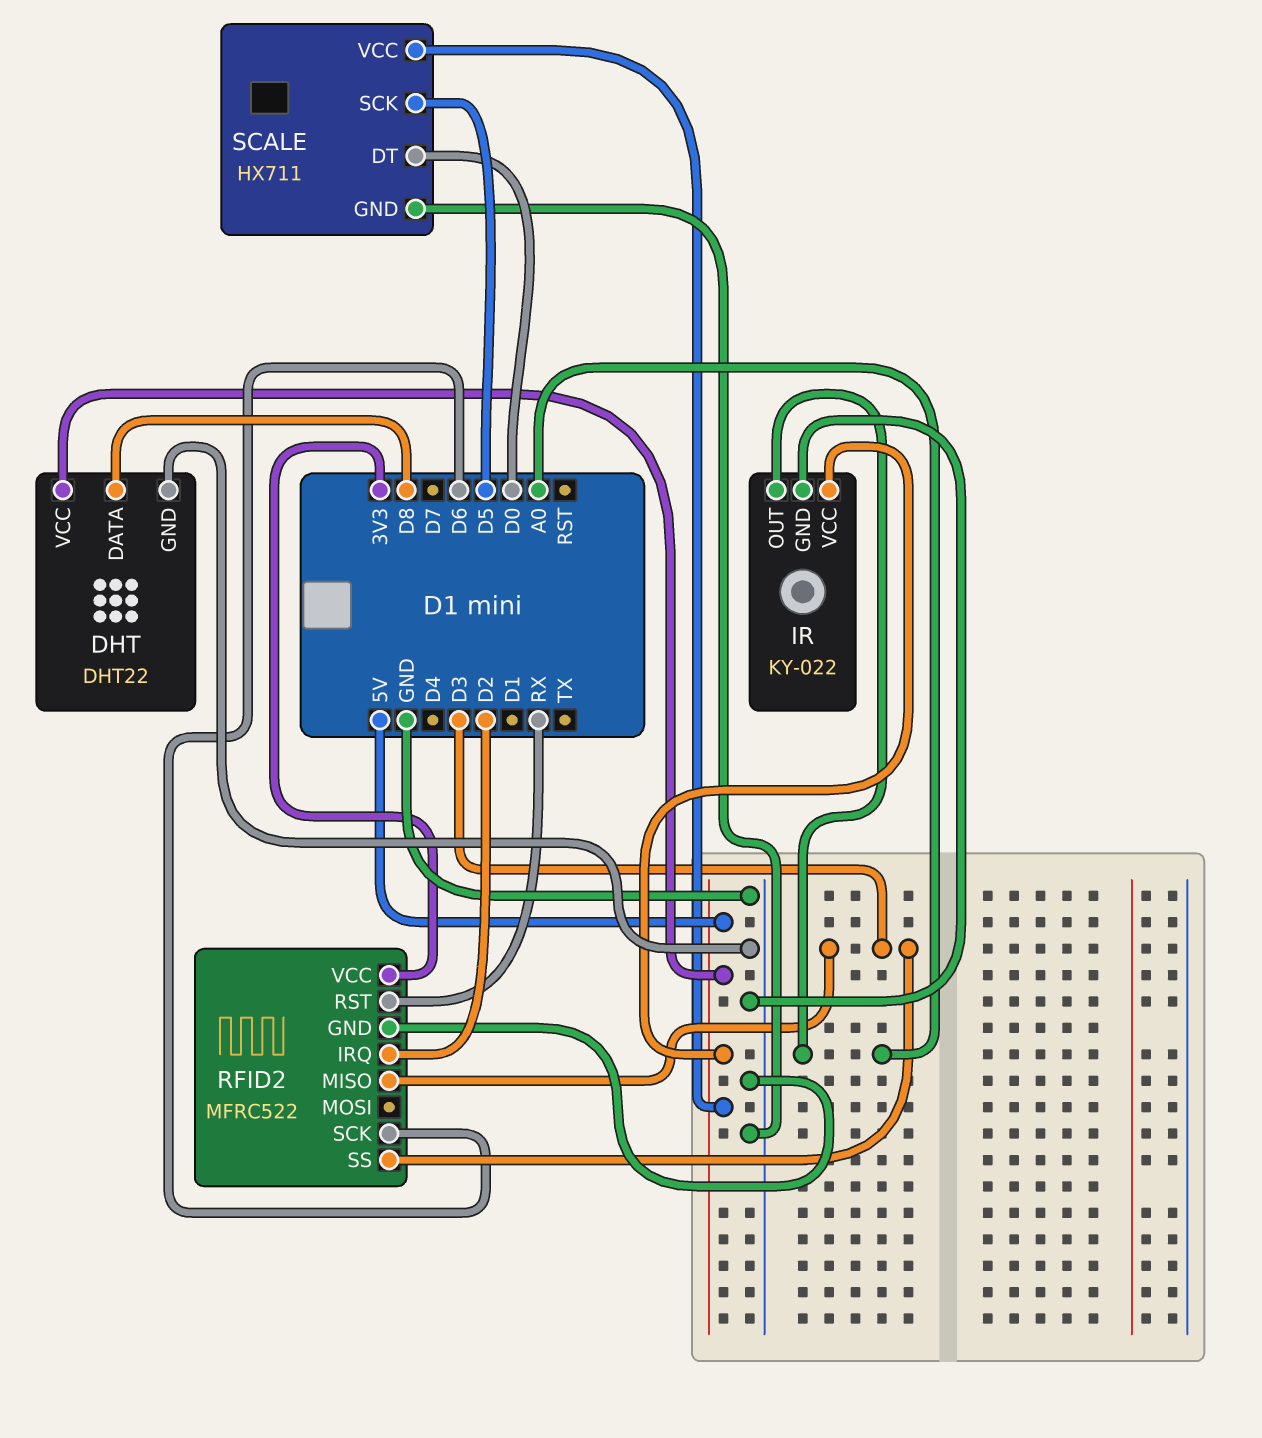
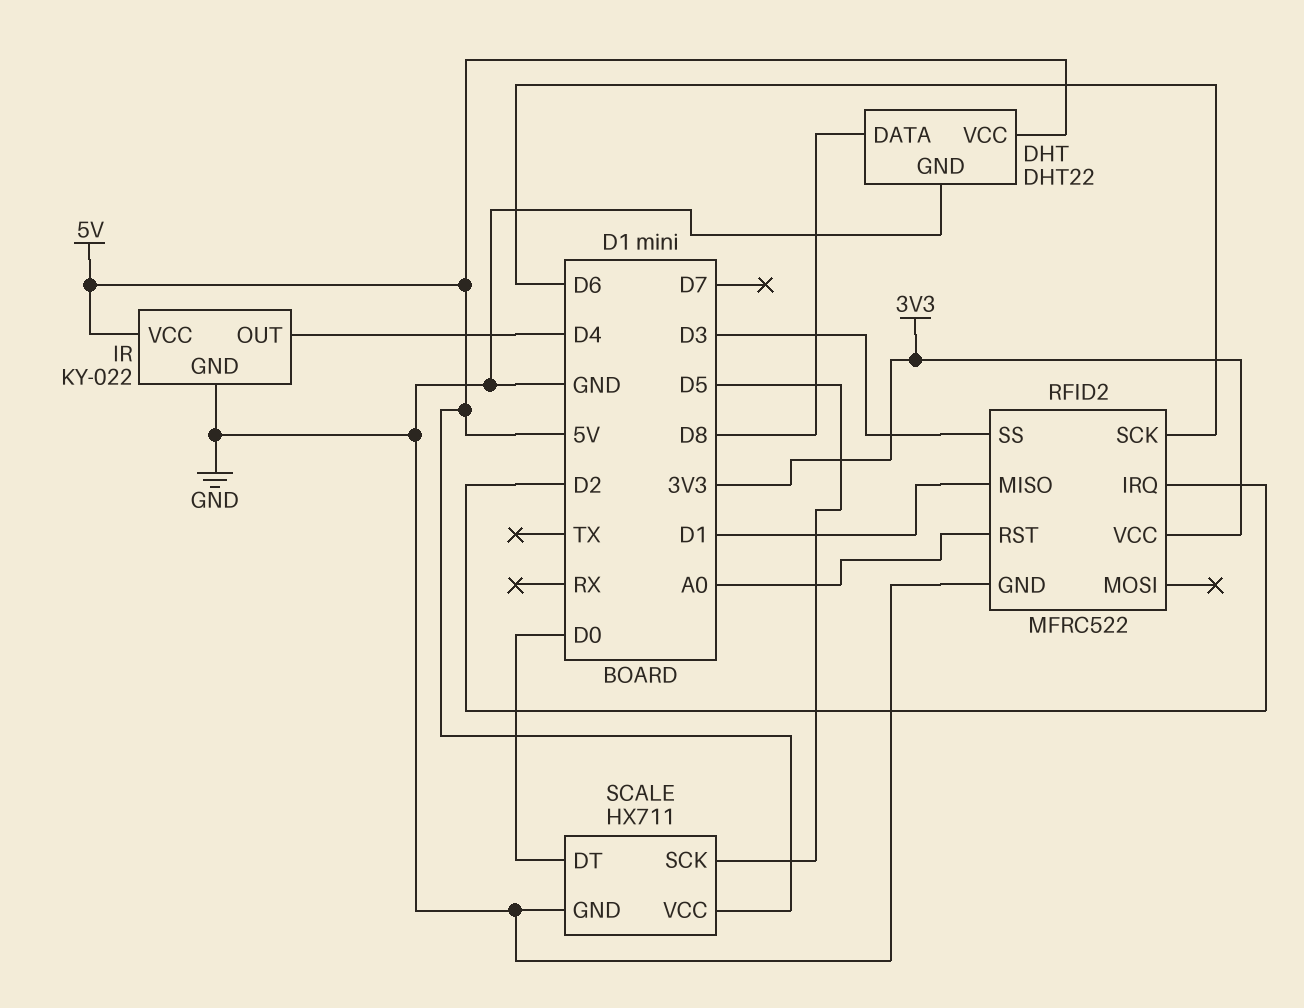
IR pin OUT: A0 -> D4
RFID2 pin MISO: D3 -> D1
RFID2 pin RST: RX -> A0

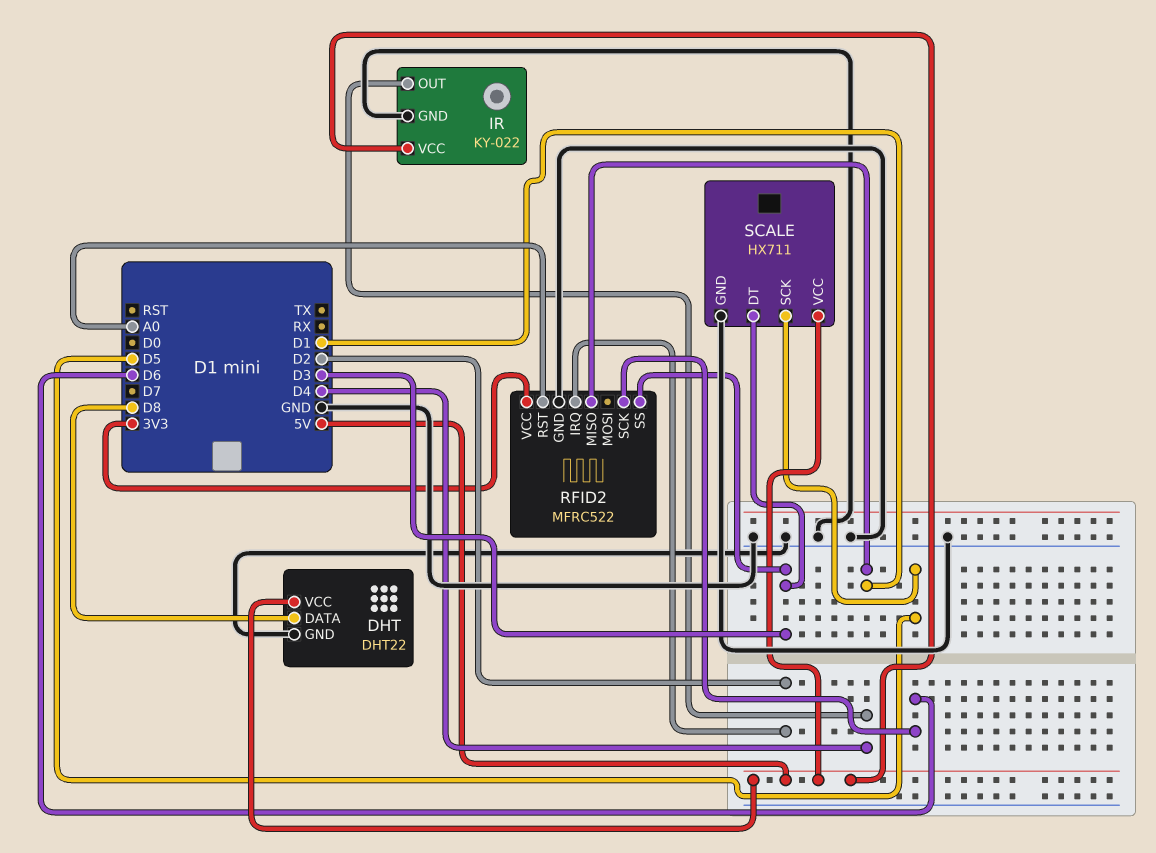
SCALE pin DT: D0 -> D3

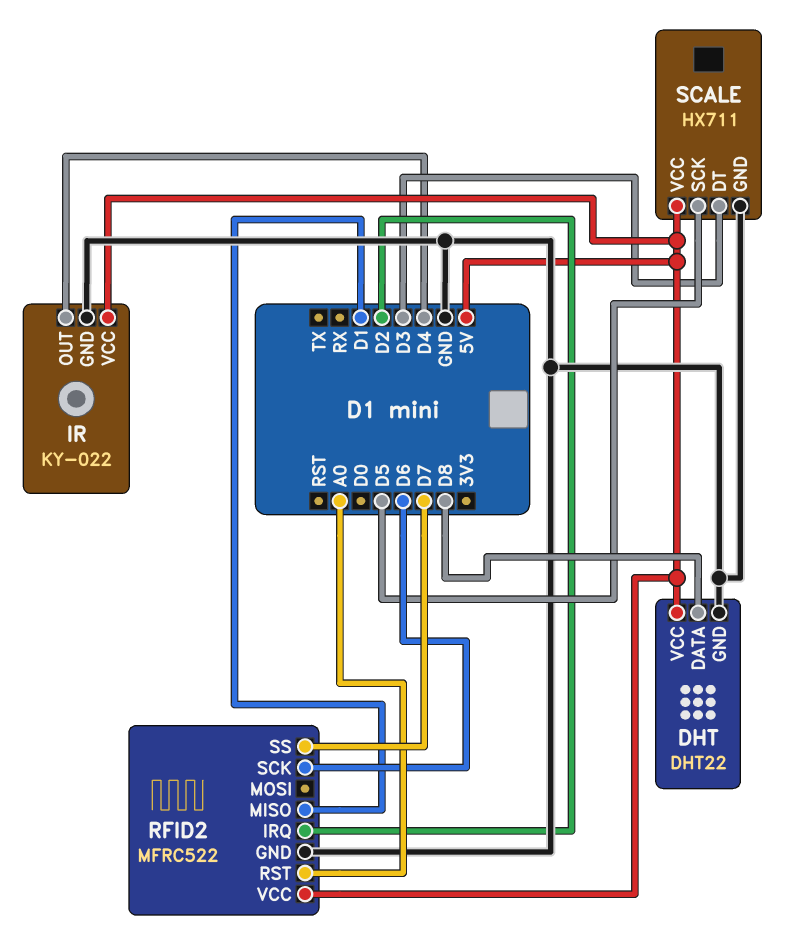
RFID2 pin SS: D3 -> D7
RFID2 pin VCC: 3V3 -> 5V

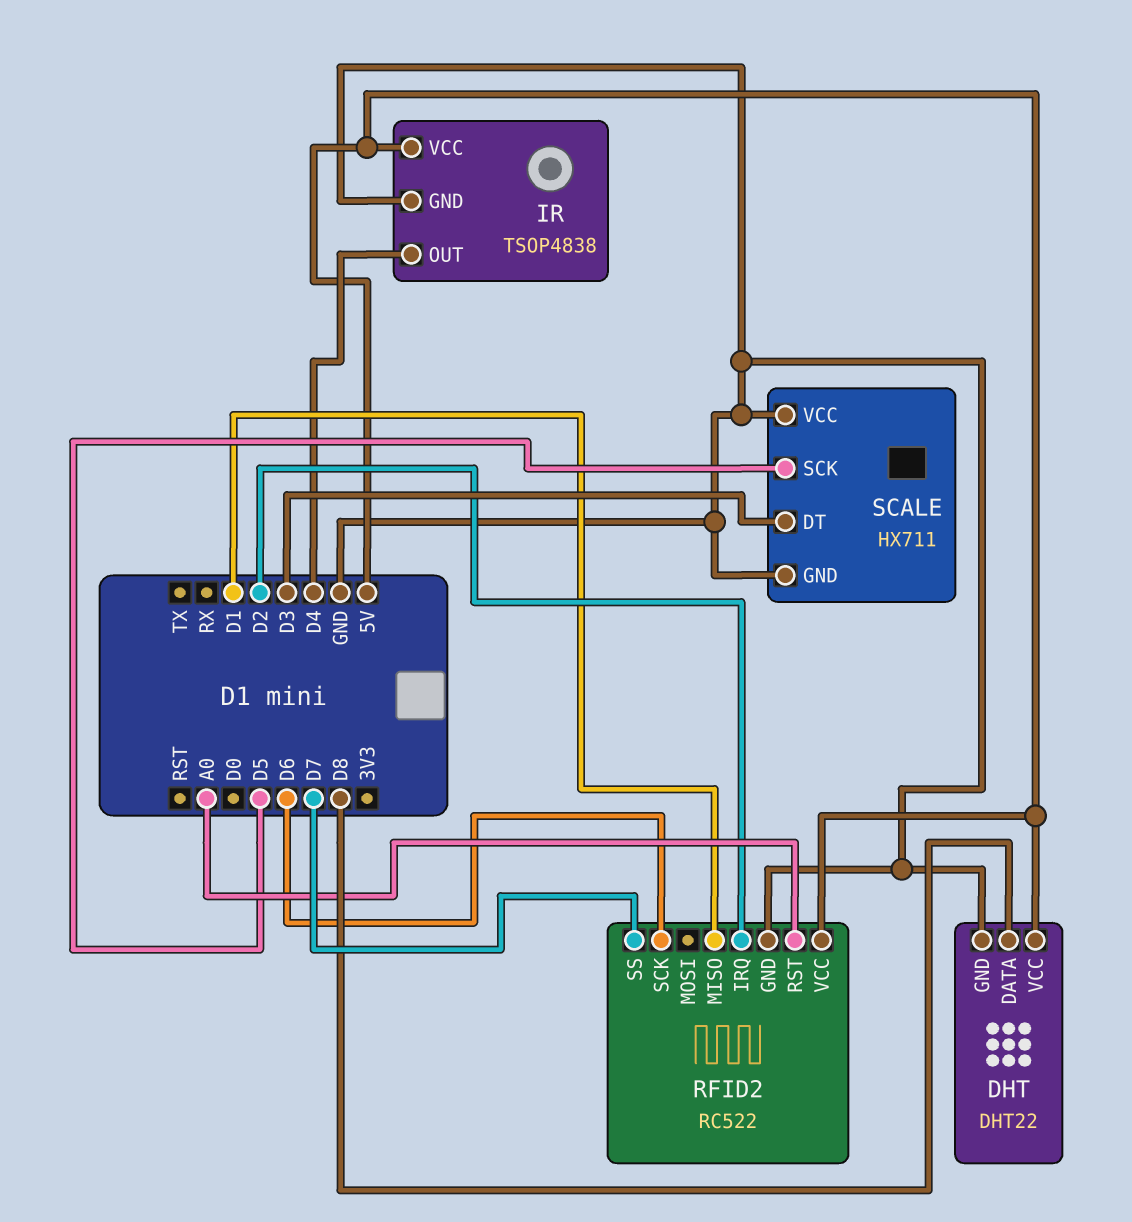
IR: KY-022 -> TSOP4838
RFID2: MFRC522 -> RC522
SCALE pin VCC: 5V -> GND

